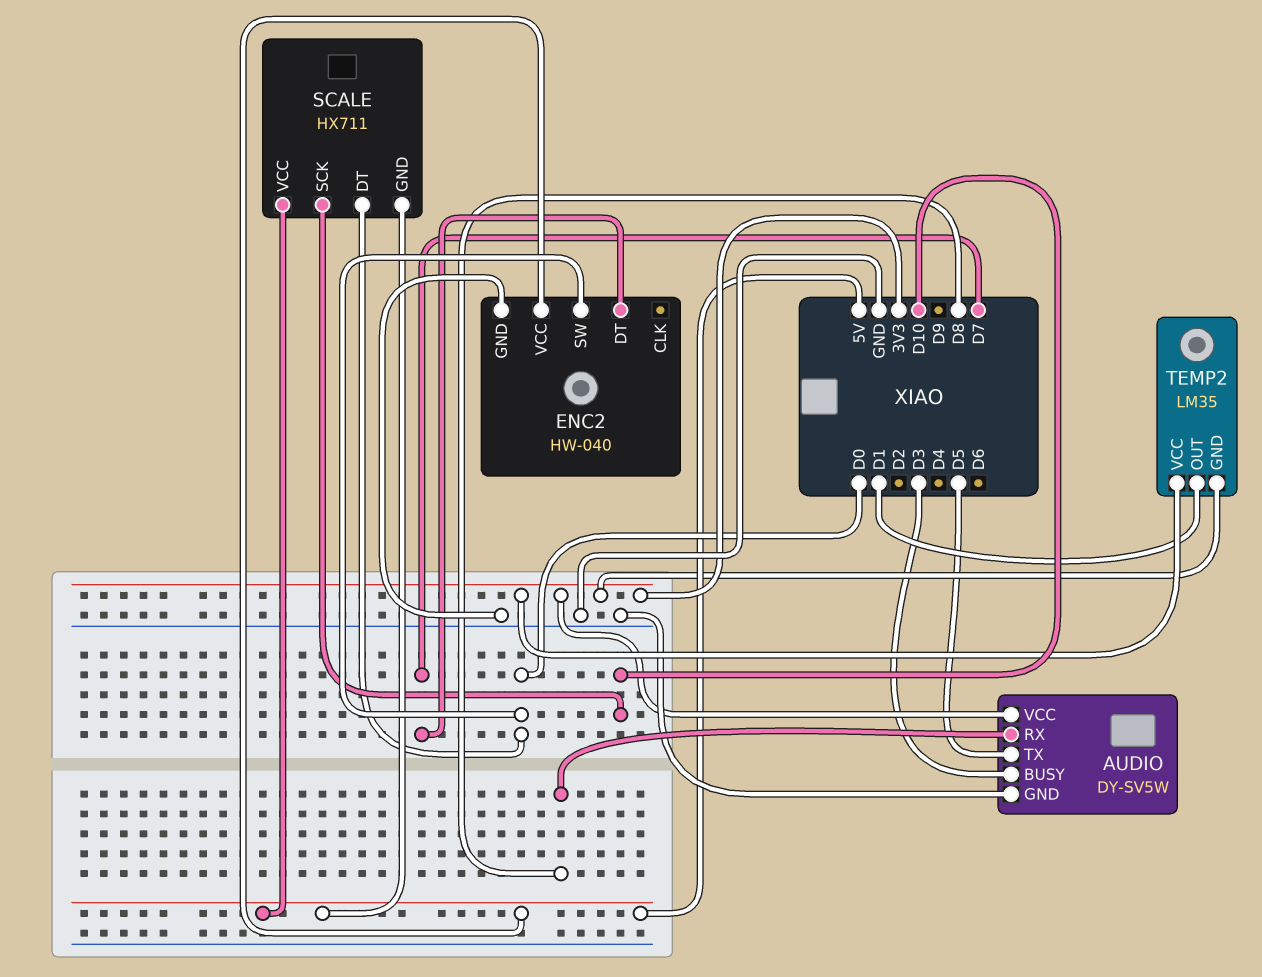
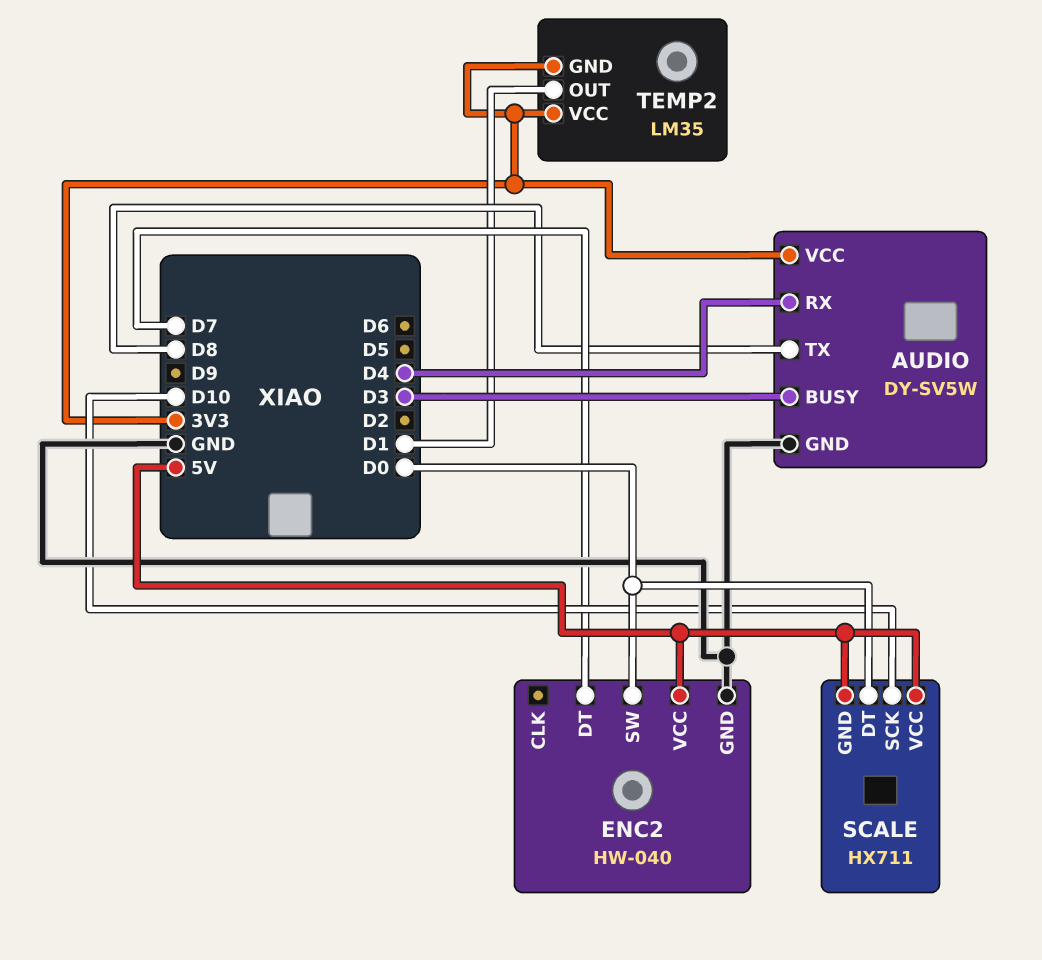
AUDIO pin RX: D8 -> D4
AUDIO pin TX: D5 -> D8

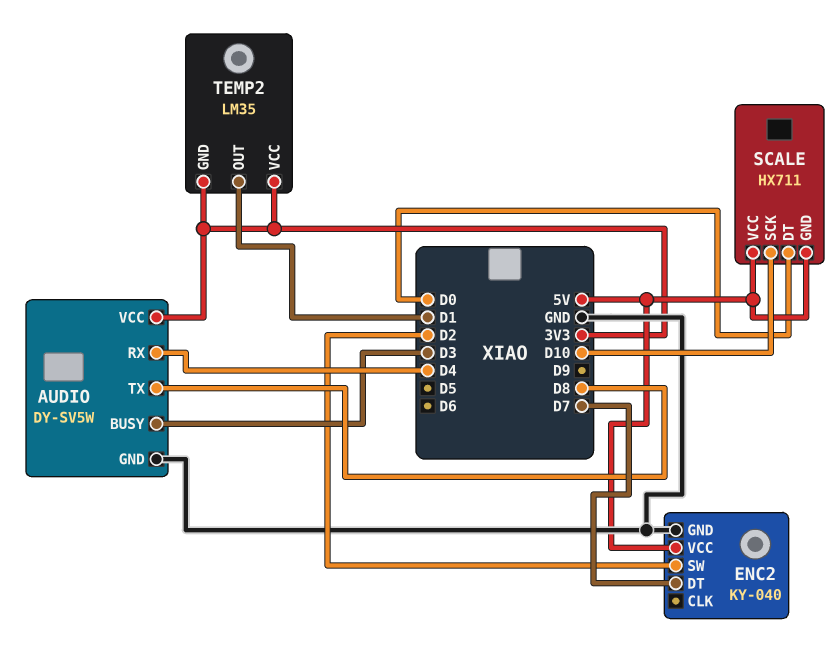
ENC2: HW-040 -> KY-040
ENC2 pin SW: D0 -> D2

